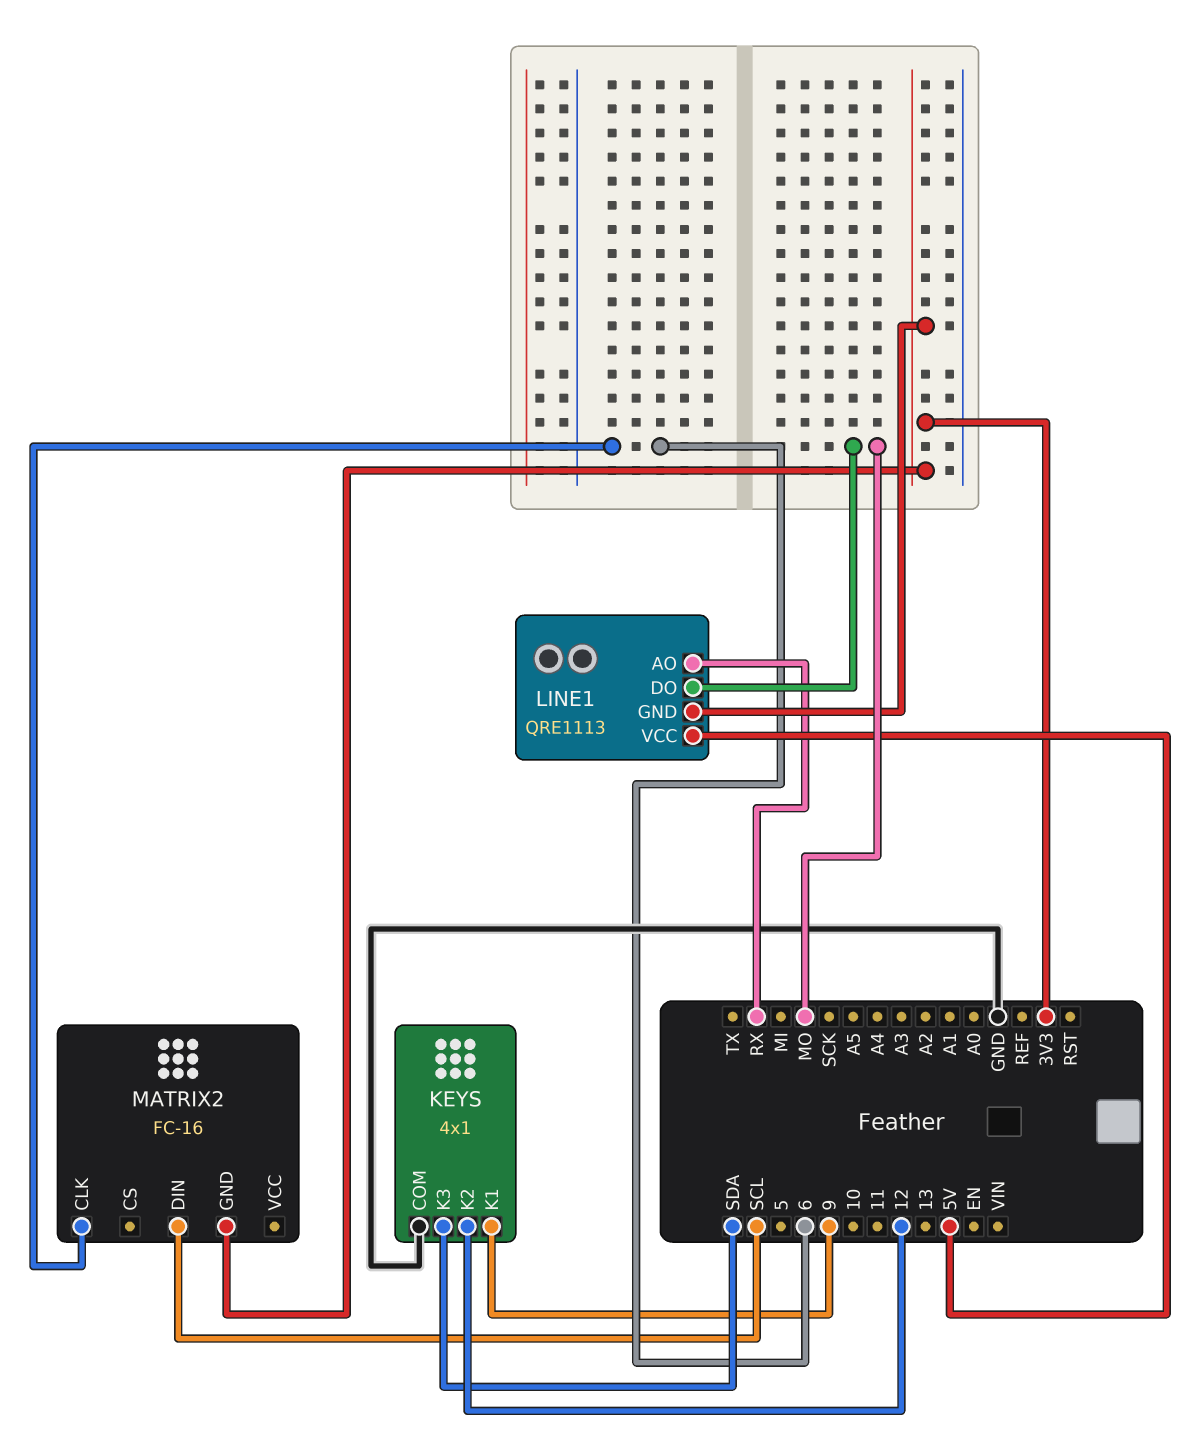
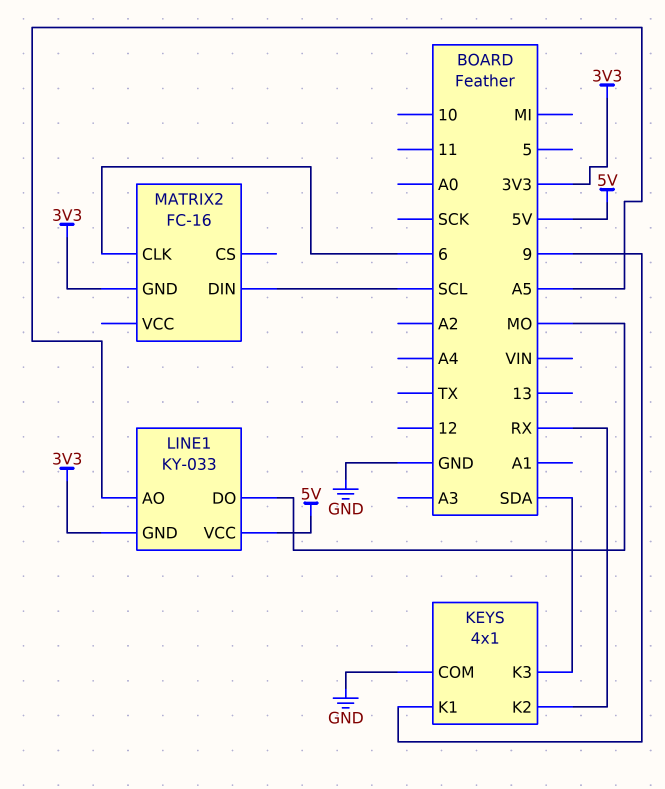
KEYS pin K2: 12 -> RX
LINE1: QRE1113 -> KY-033
LINE1 pin AO: RX -> A5

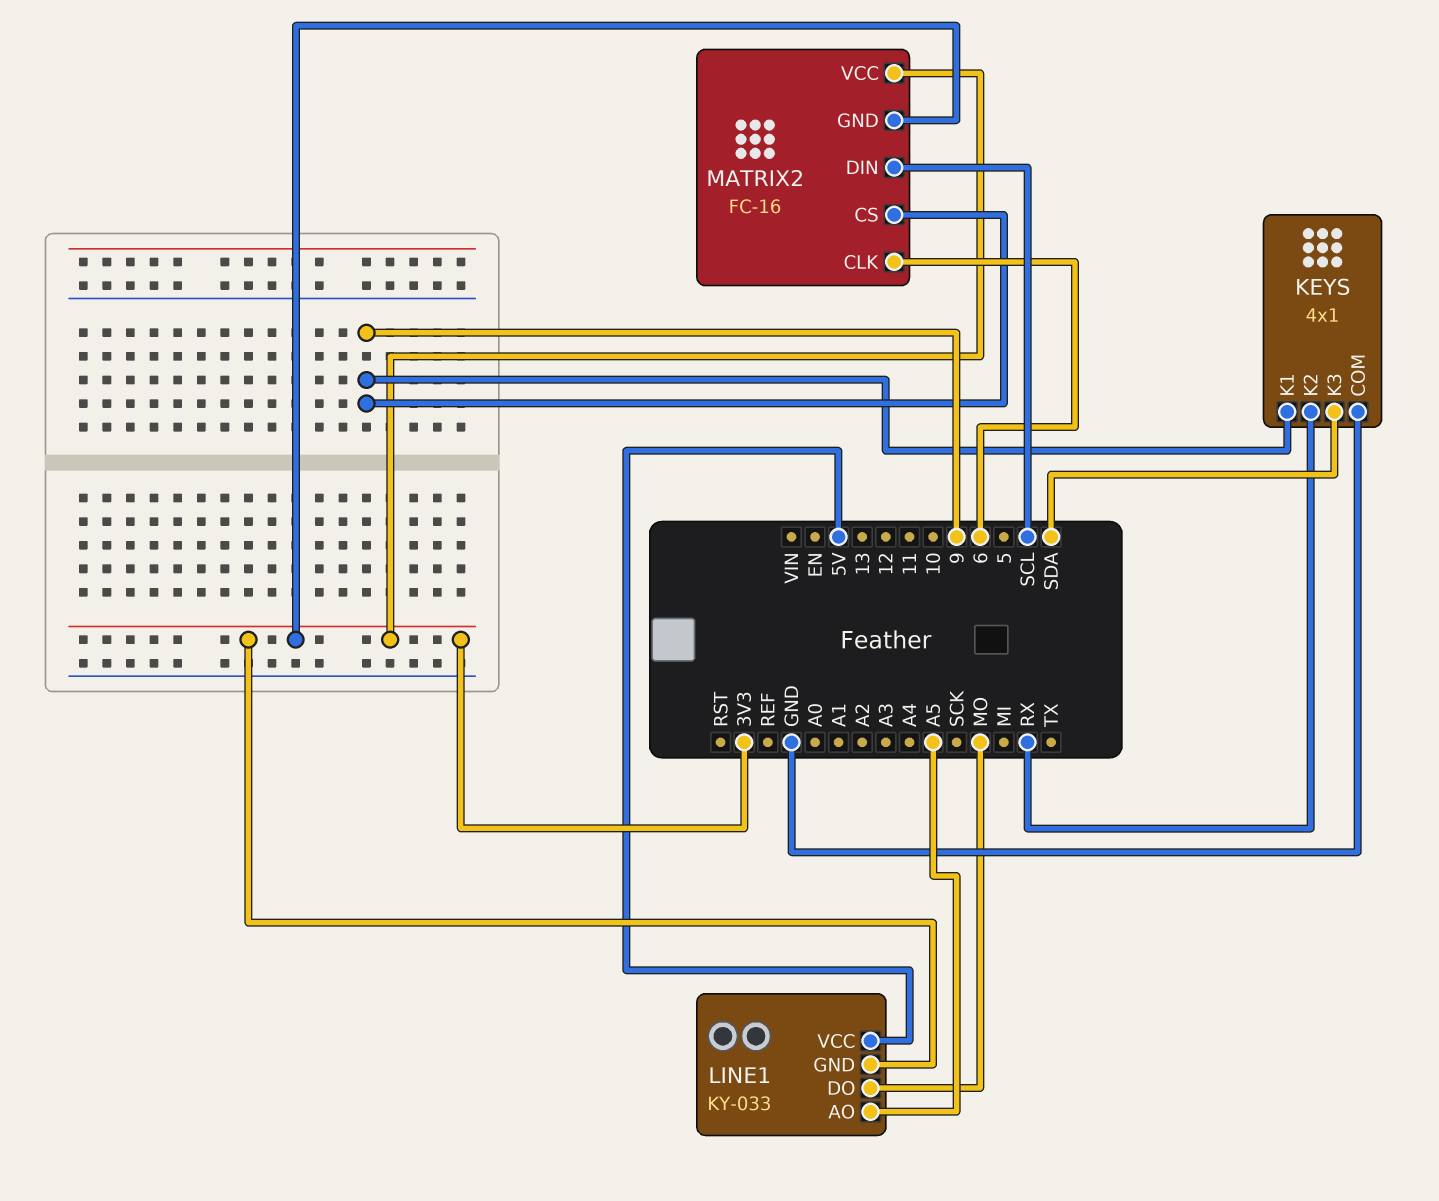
MATRIX2 pin CS: none -> 9
MATRIX2 pin VCC: none -> 3V3

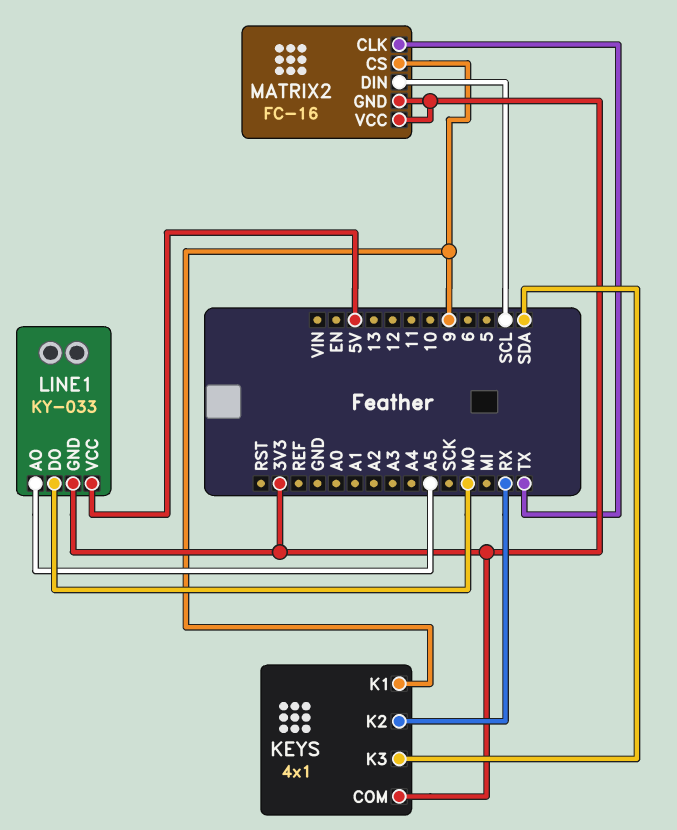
KEYS pin COM: GND -> 3V3
MATRIX2 pin CLK: 6 -> TX

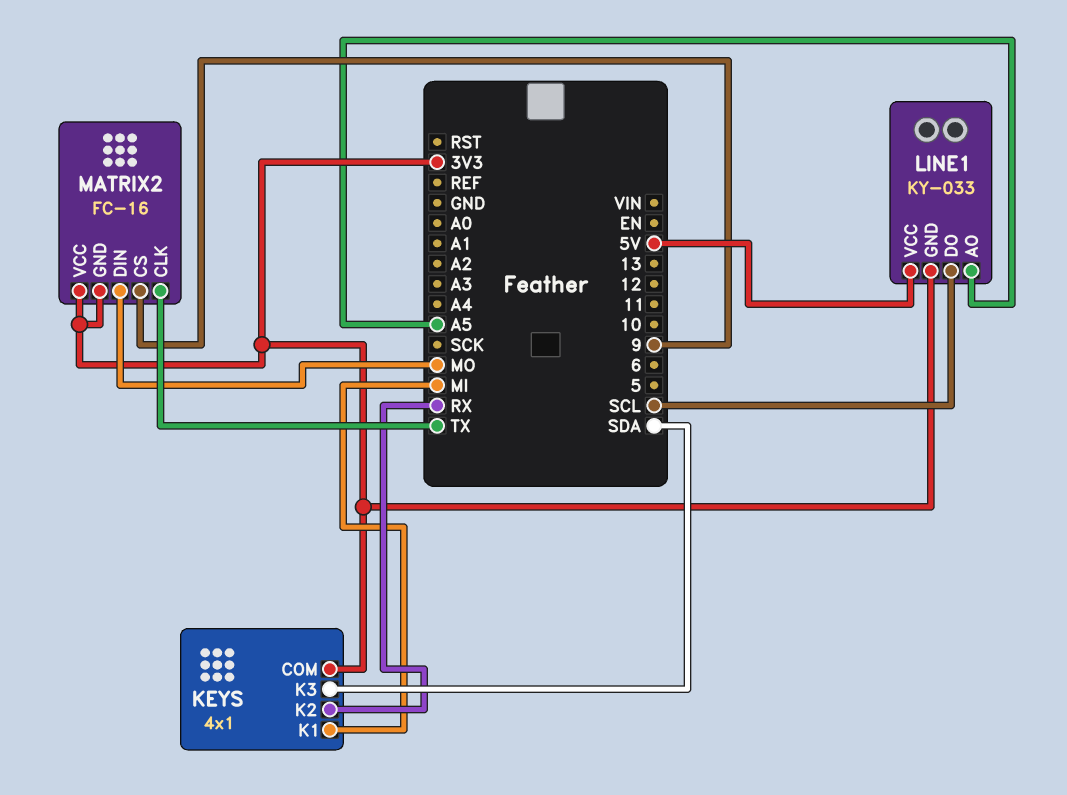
KEYS pin K1: 9 -> MI
LINE1 pin DO: MO -> SCL
MATRIX2 pin DIN: SCL -> MO

